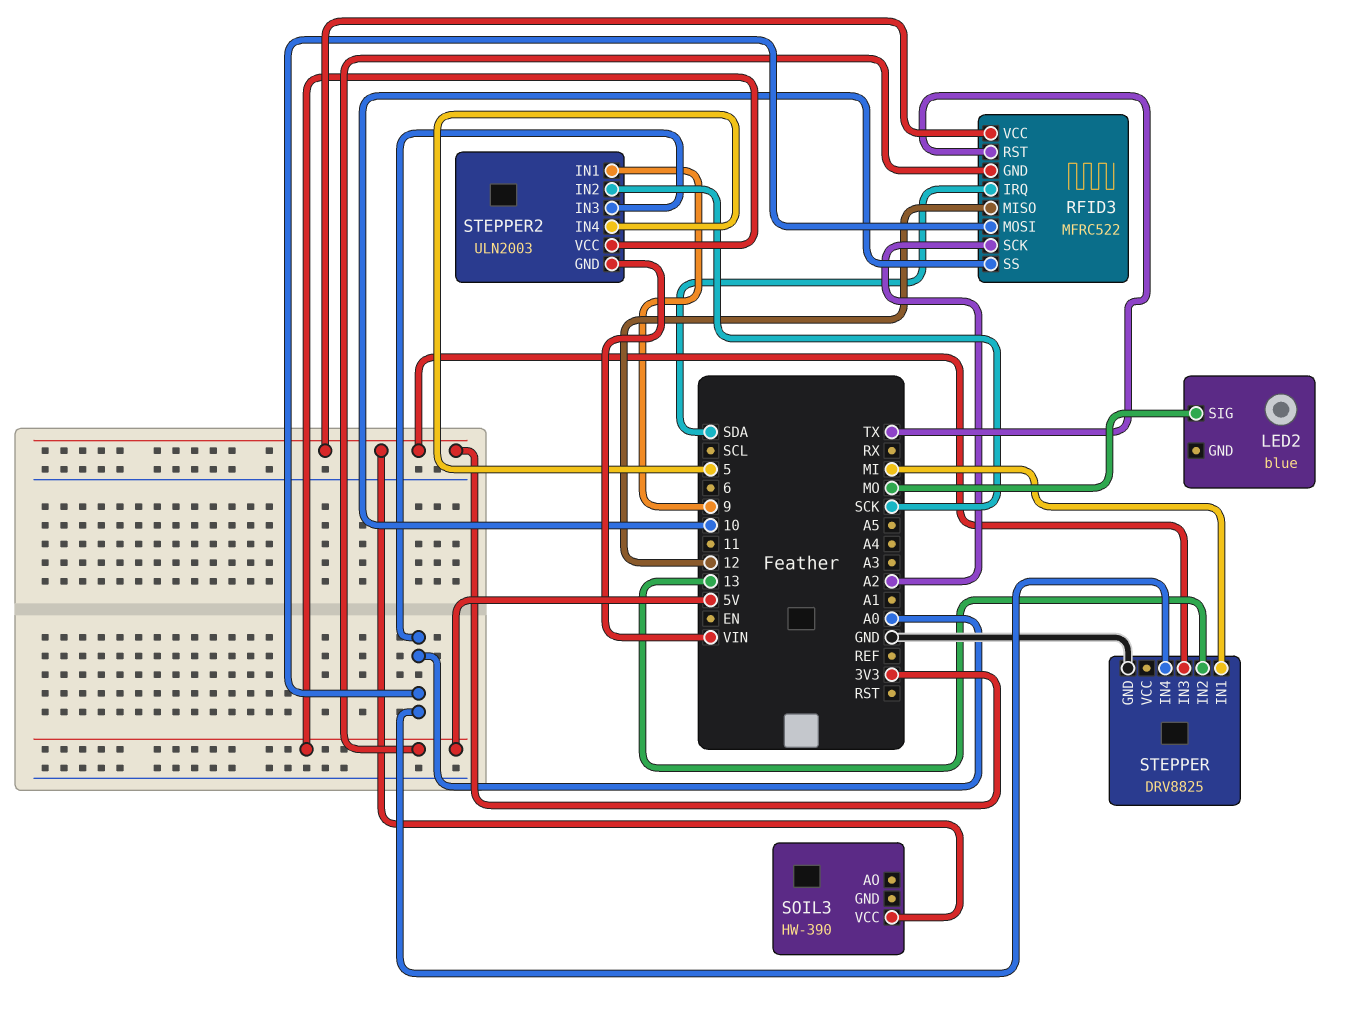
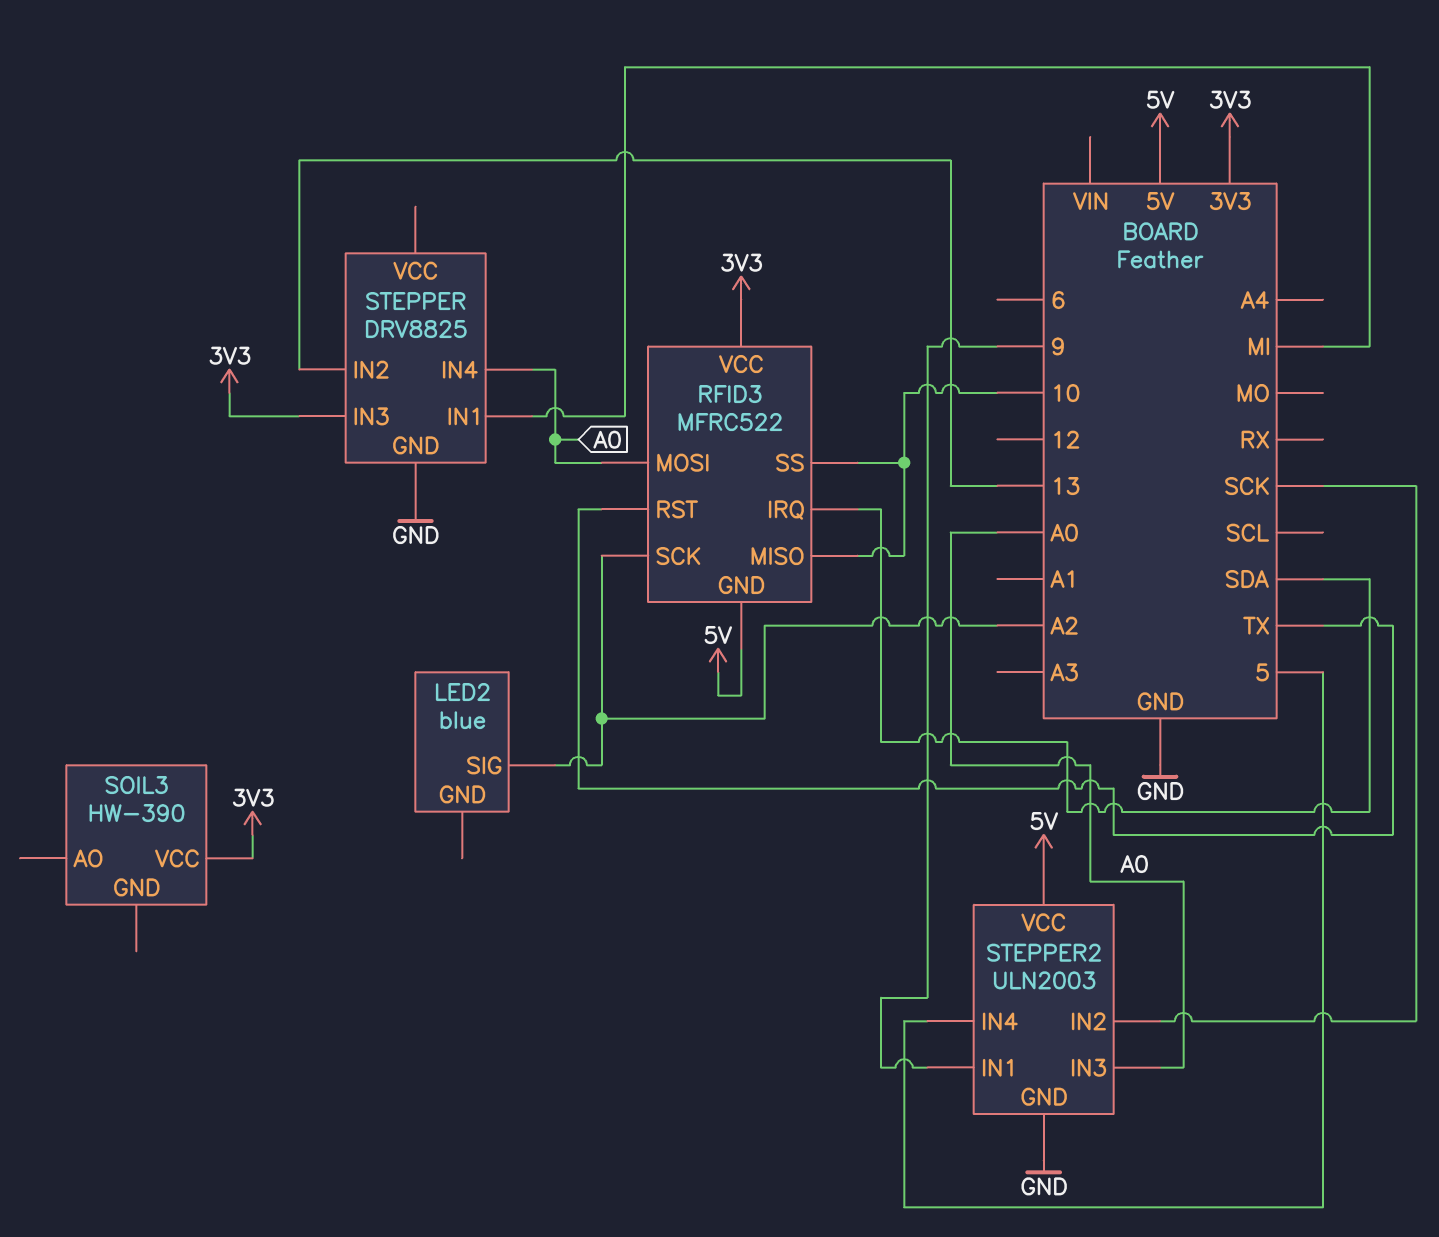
LED2 pin SIG: MO -> A2
RFID3 pin MISO: 12 -> 10
STEPPER2 pin GND: VIN -> GND

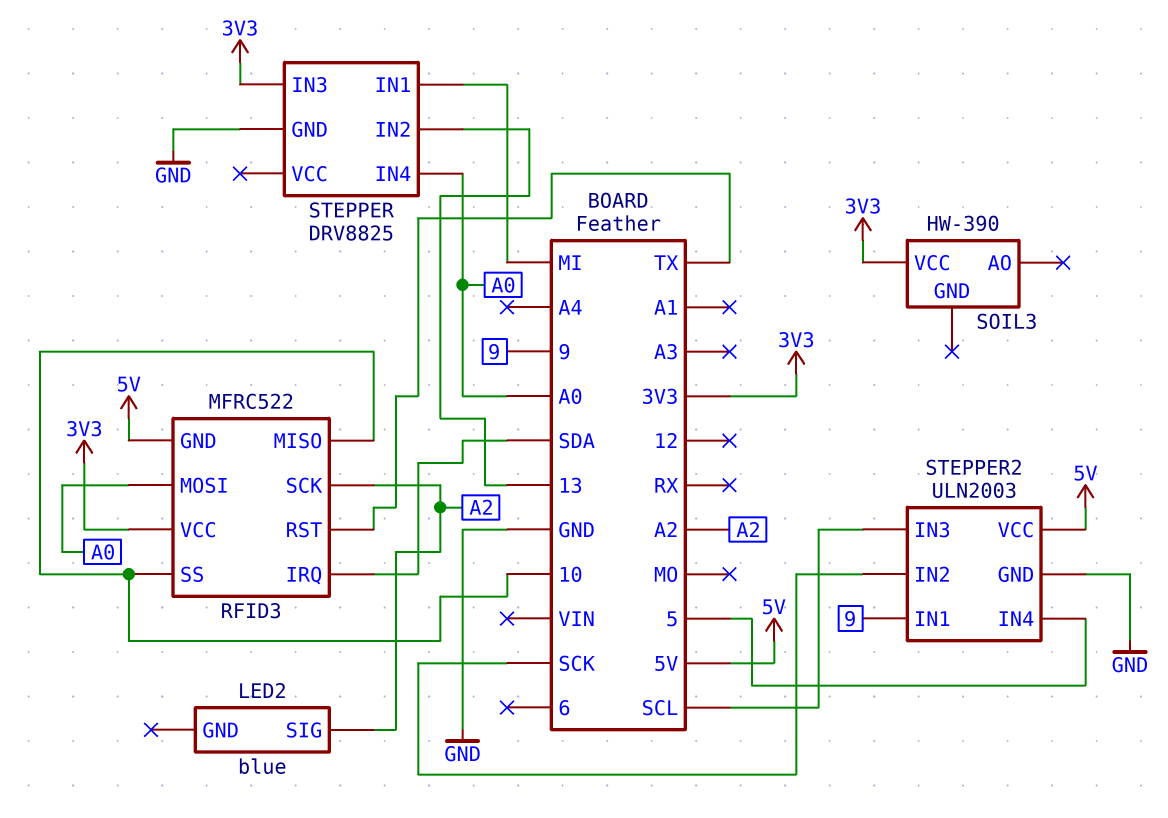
STEPPER2 pin IN3: A0 -> SCL

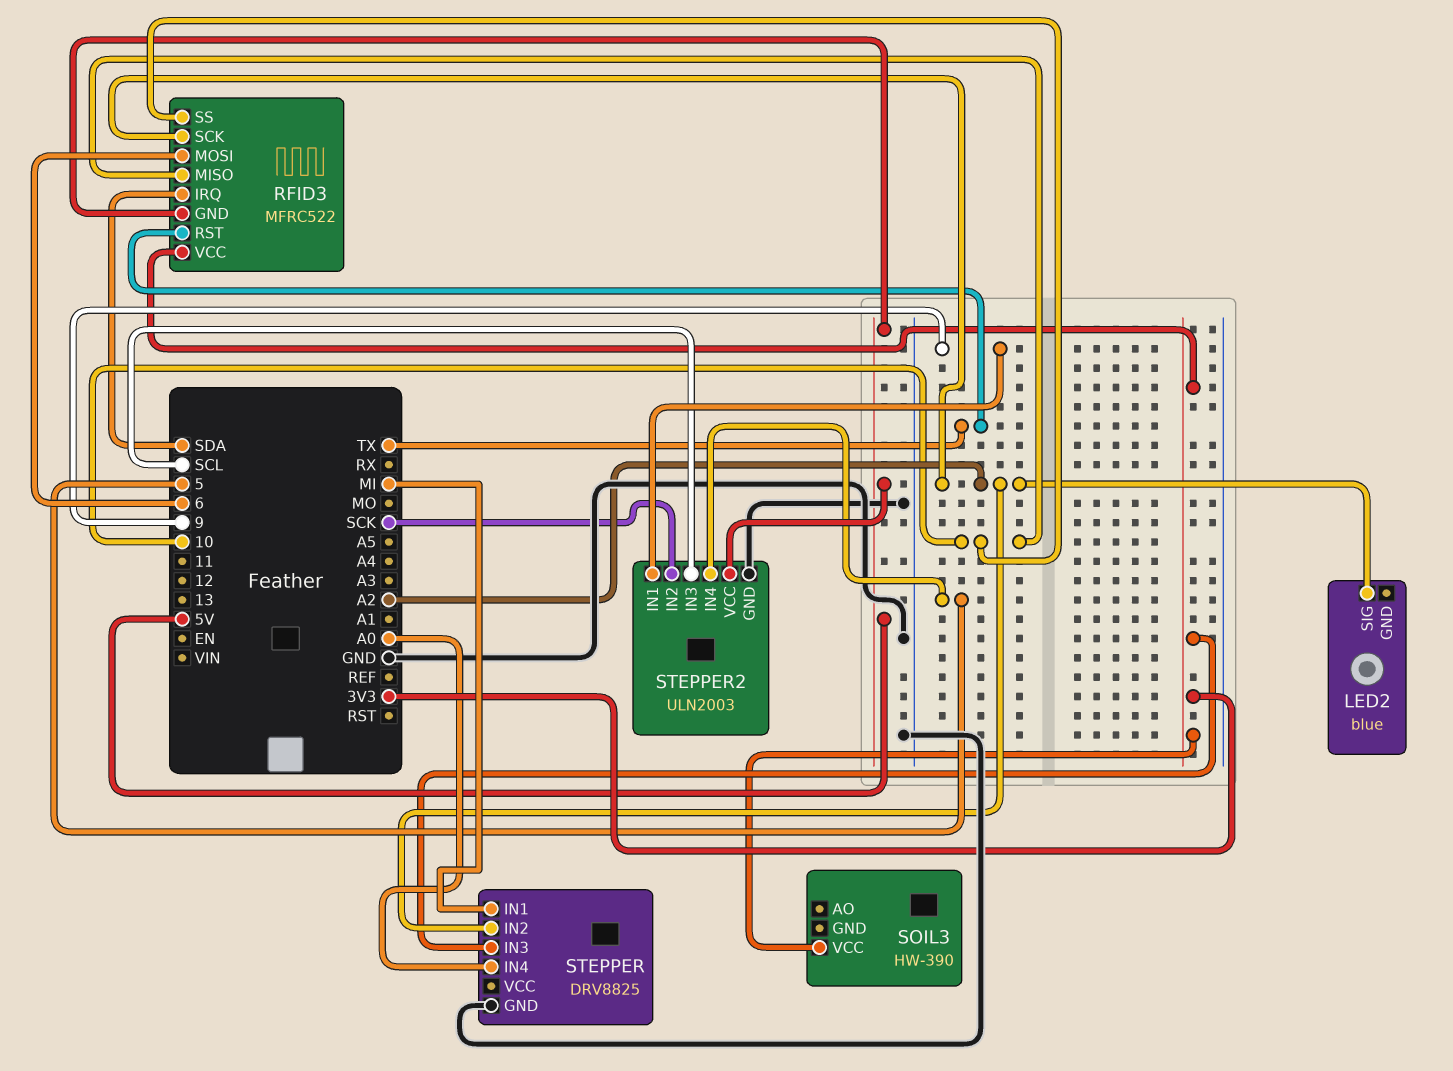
RFID3 pin MOSI: A0 -> 6
STEPPER pin IN2: 13 -> A2

